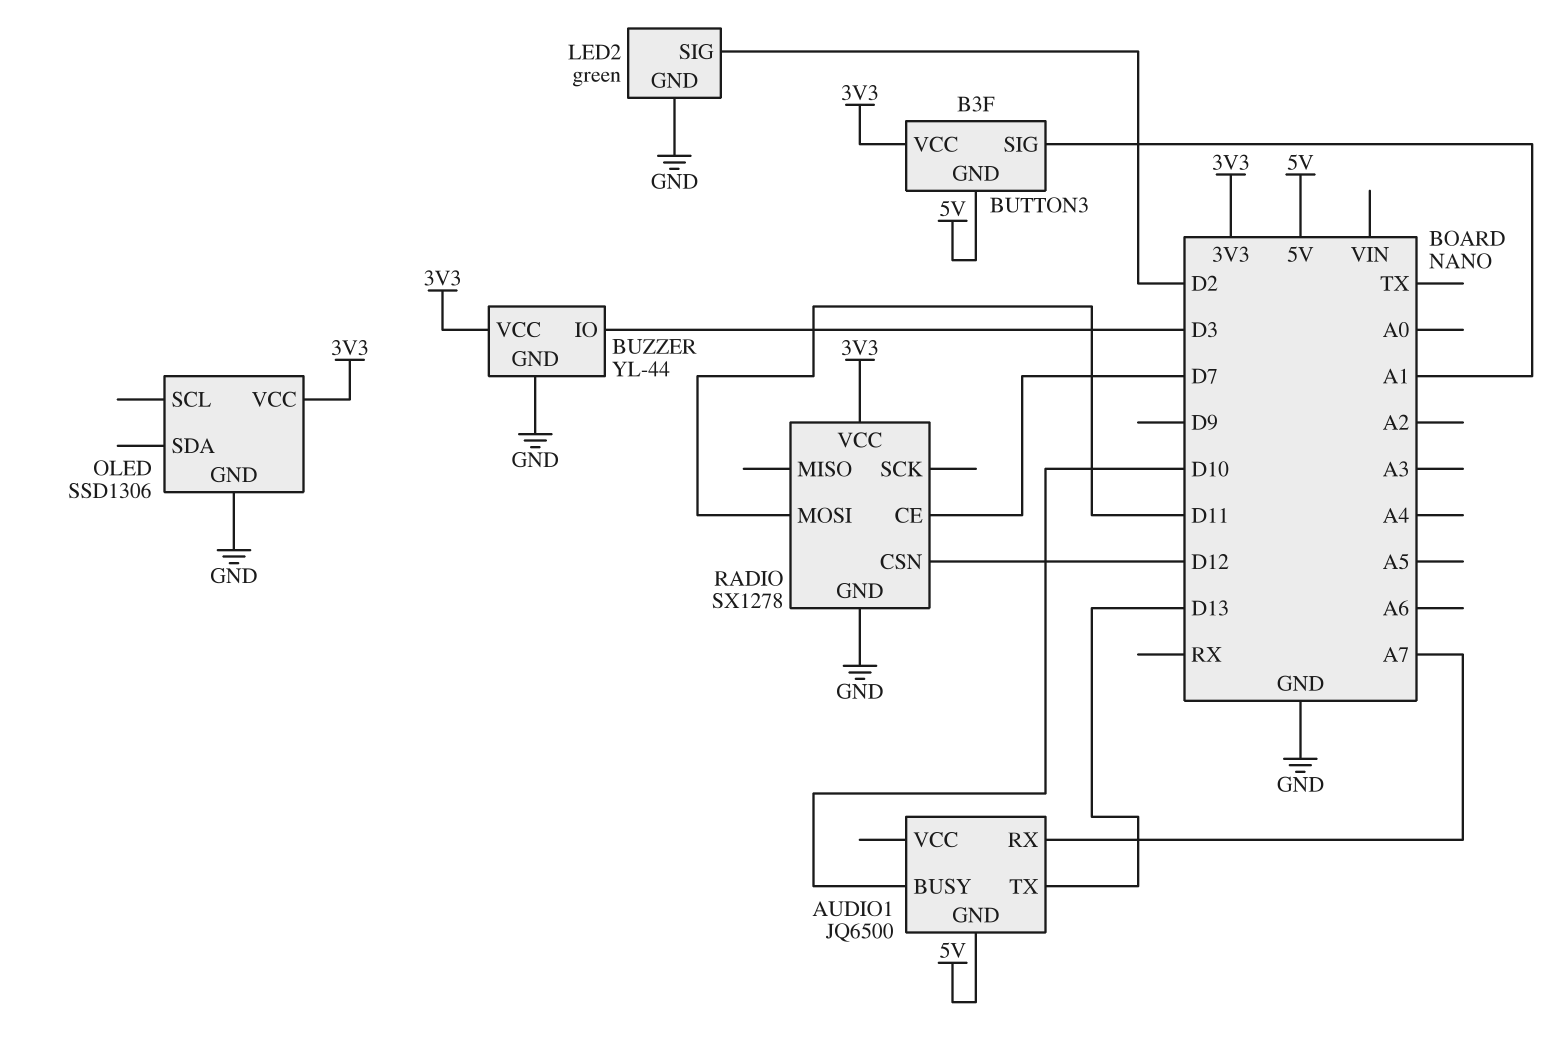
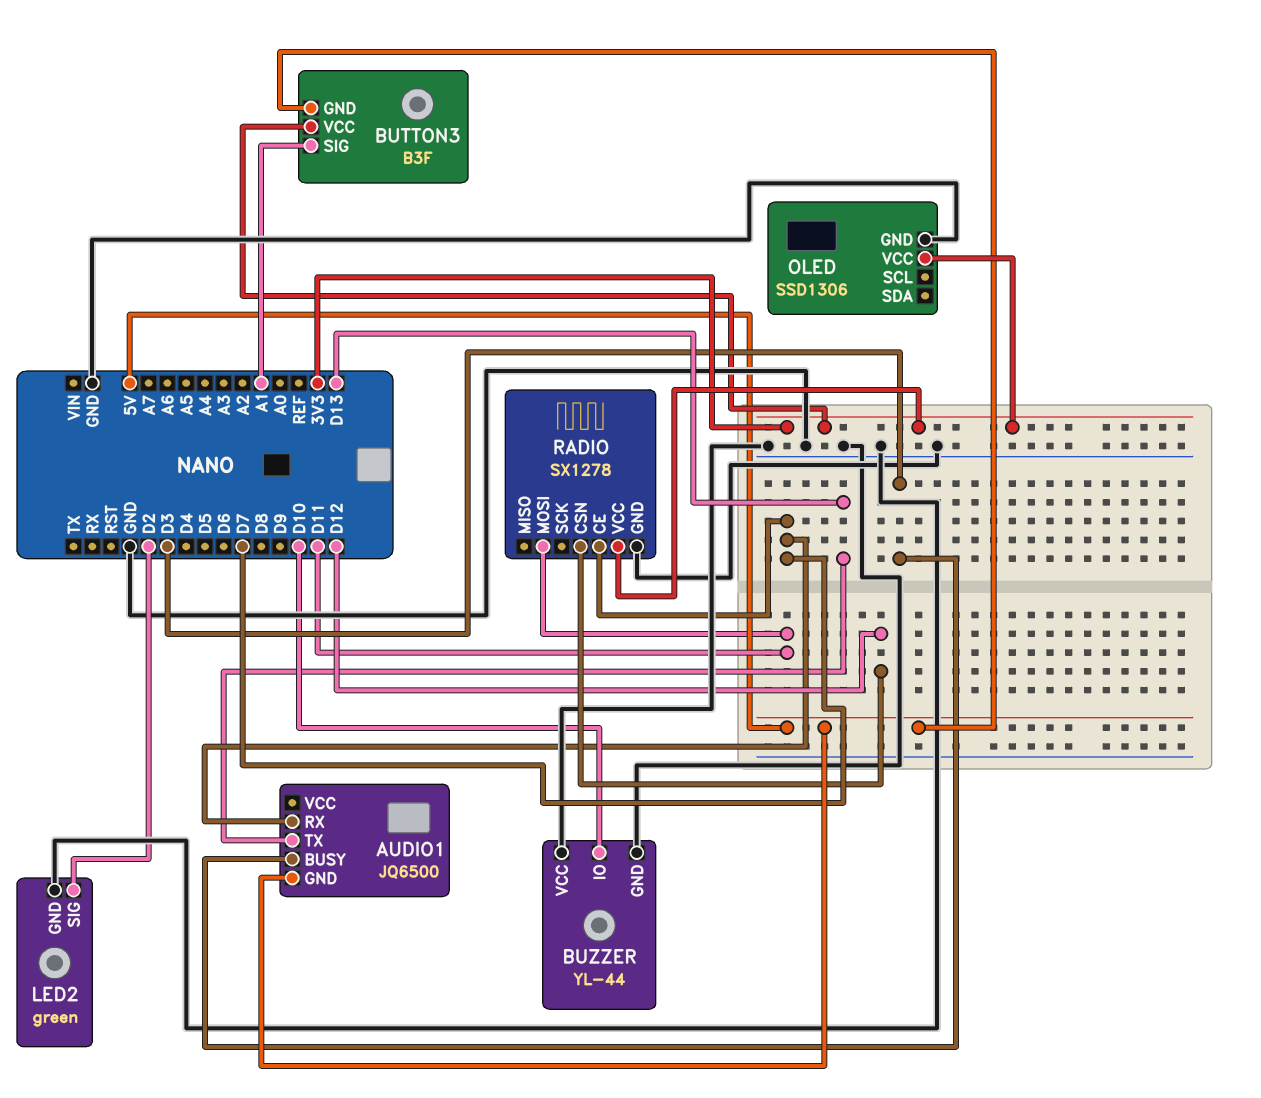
AUDIO1 pin BUSY: D10 -> D3
AUDIO1 pin RX: A7 -> D7
BUZZER pin IO: D3 -> D10
BUZZER pin VCC: 3V3 -> GND

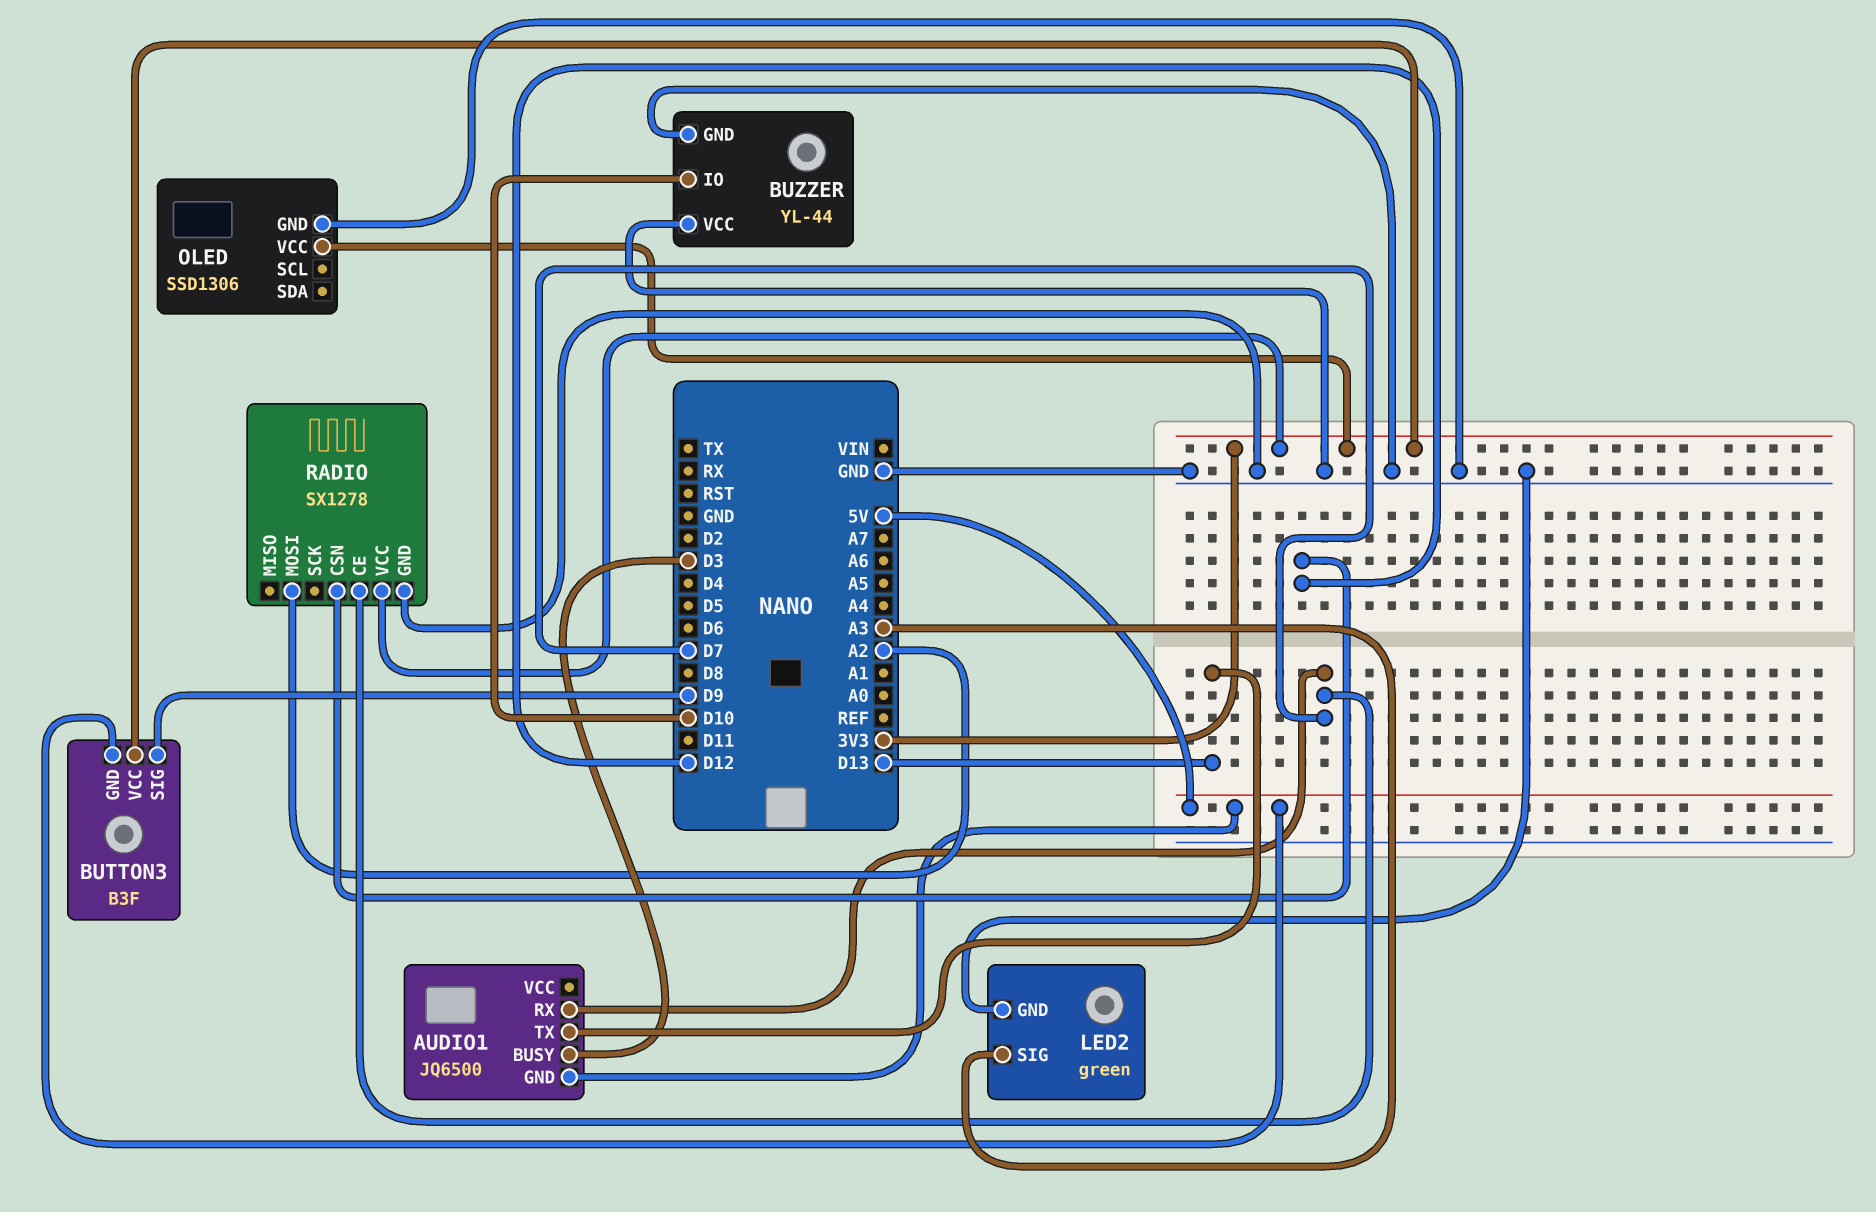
BUTTON3 pin SIG: A1 -> D9
LED2 pin SIG: D2 -> A3
RADIO pin MOSI: D11 -> A2

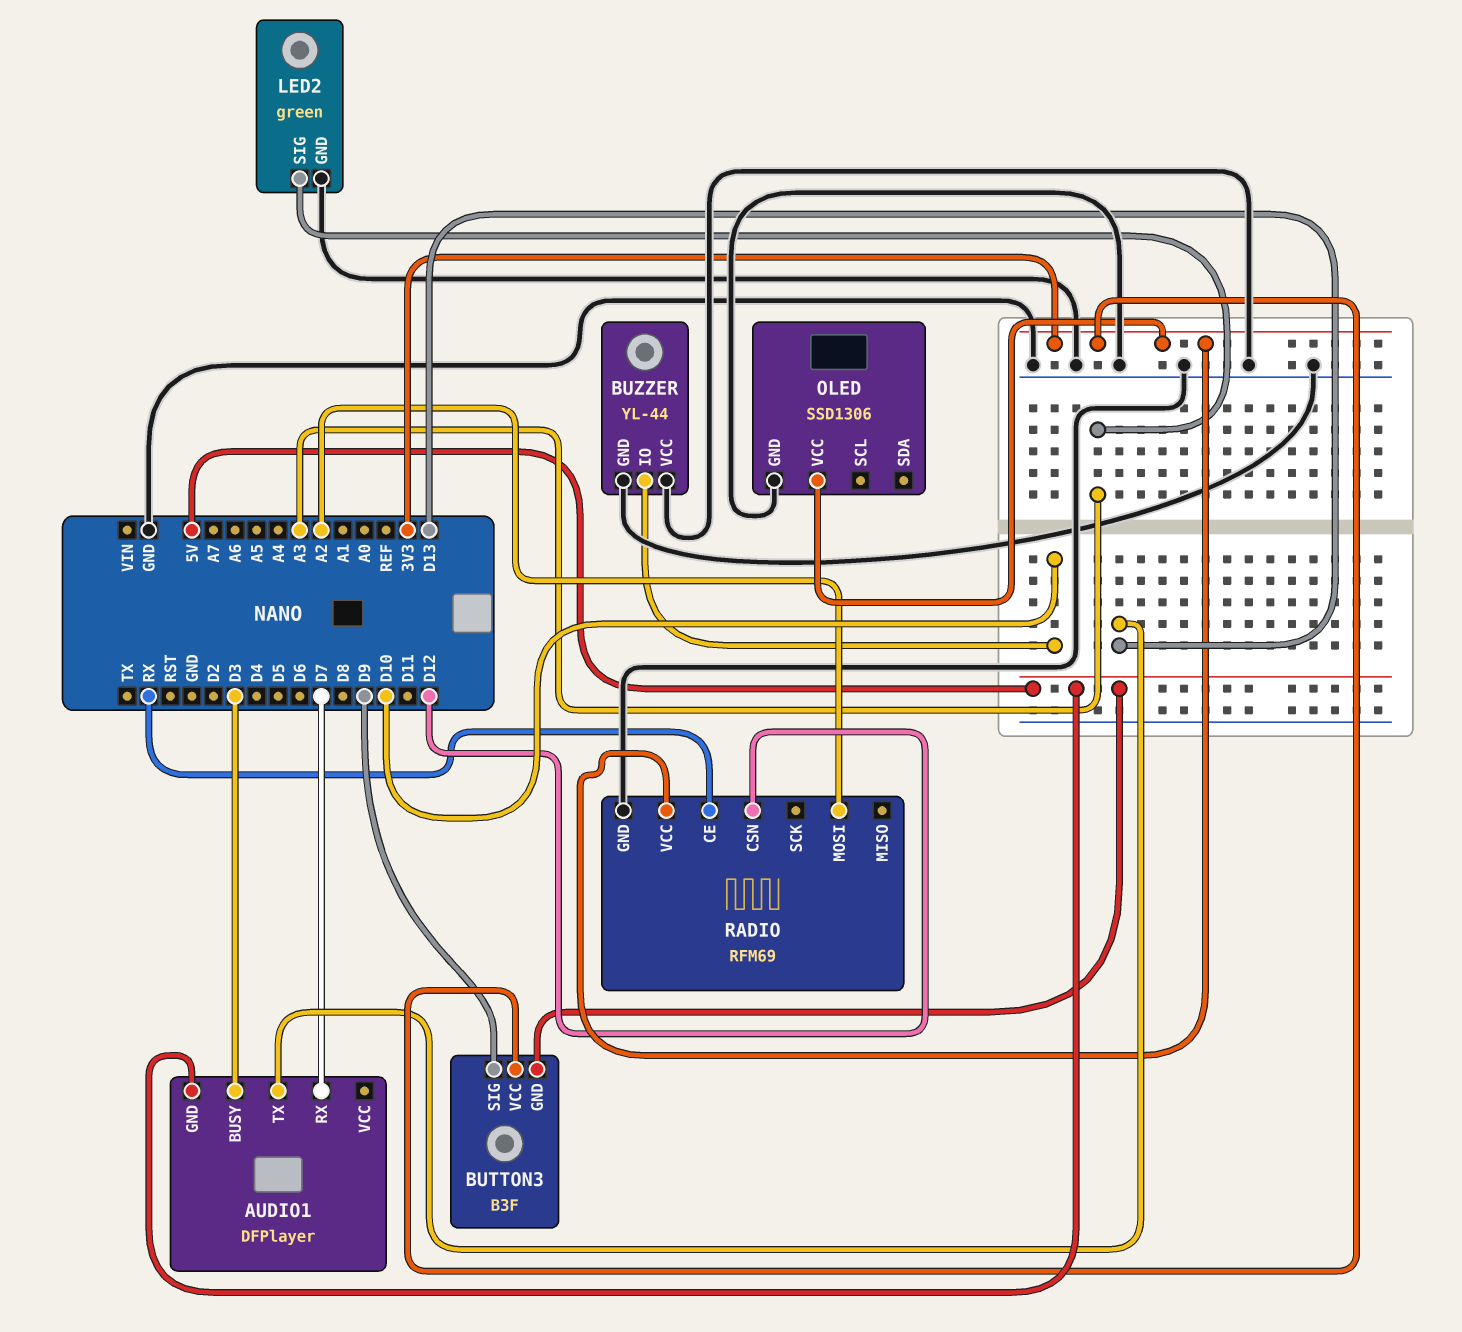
AUDIO1: JQ6500 -> DFPlayer
RADIO: SX1278 -> RFM69
RADIO pin CE: D7 -> RX

